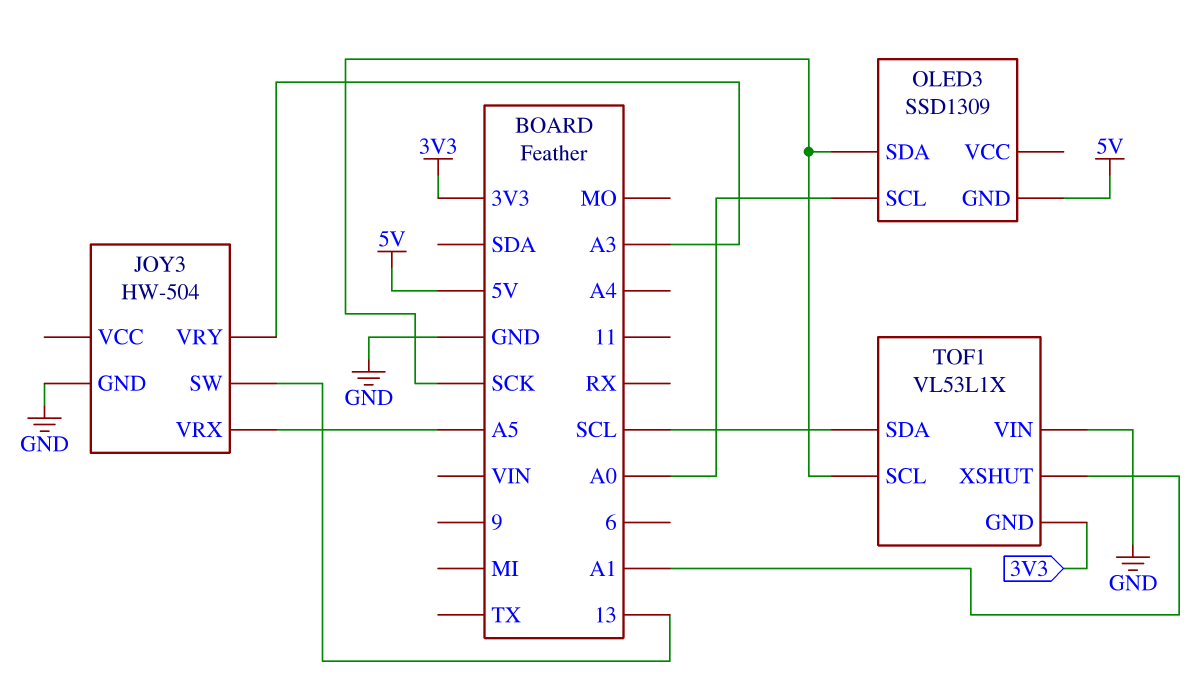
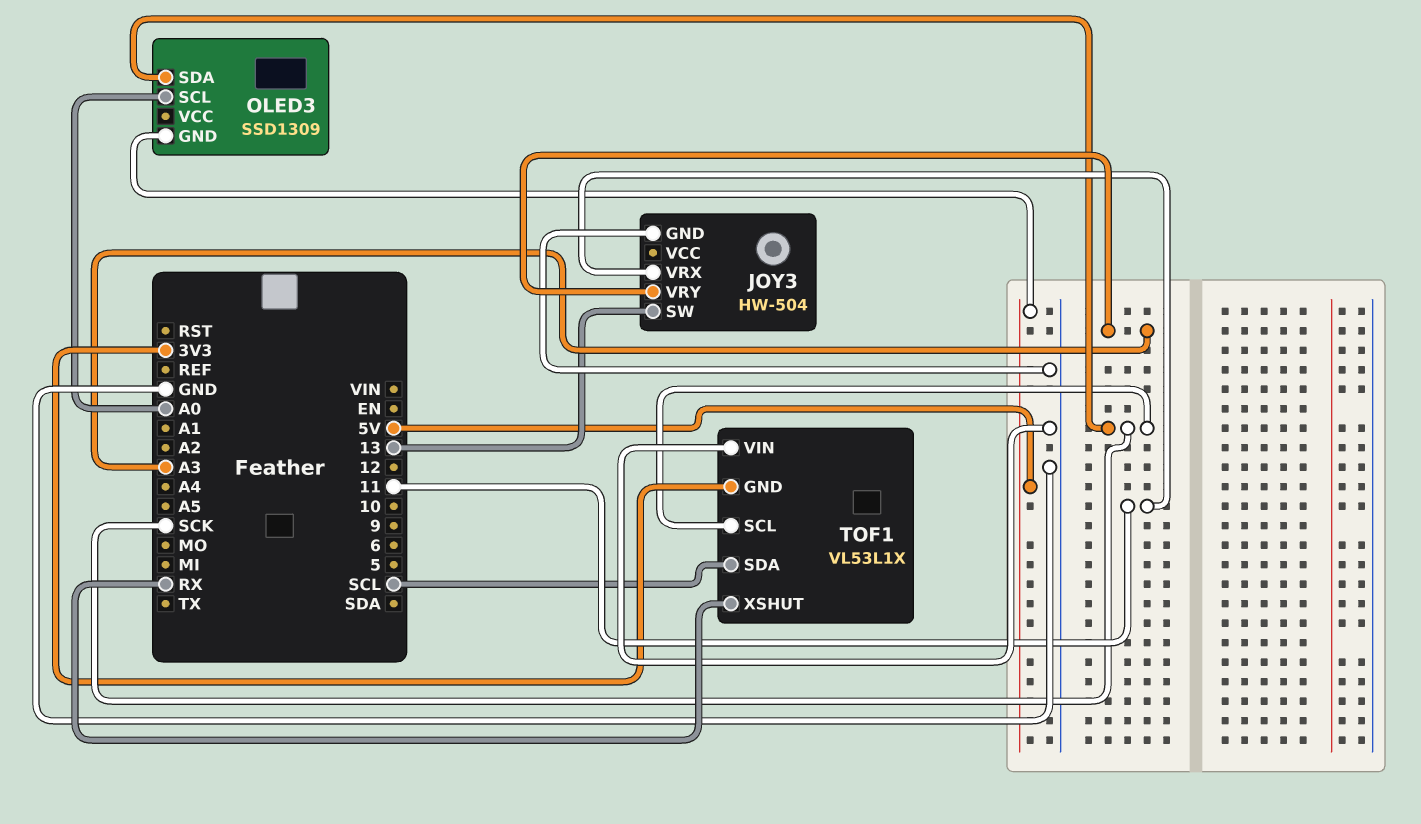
JOY3 pin VRX: A5 -> 11
TOF1 pin XSHUT: A1 -> RX

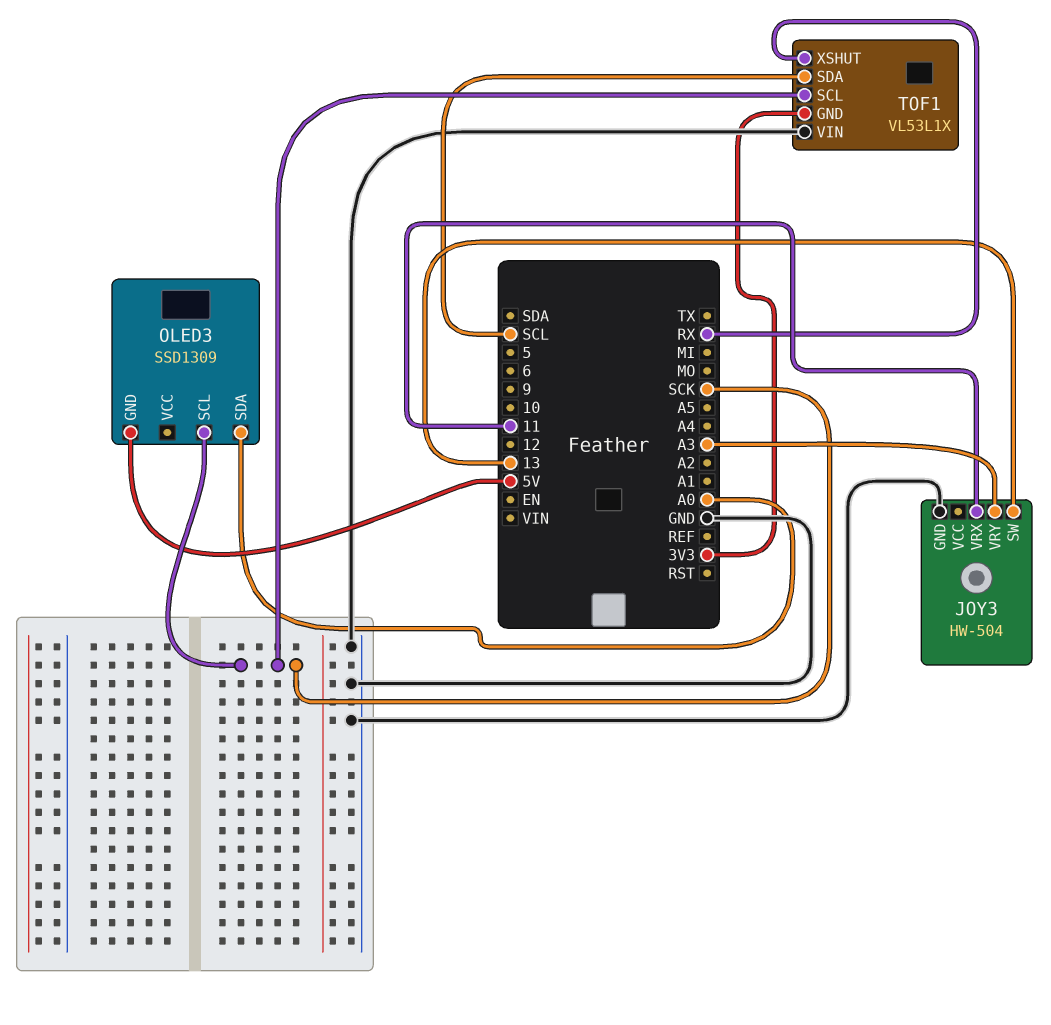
OLED3 pin SCL: A0 -> SCK
OLED3 pin SDA: SCK -> A0

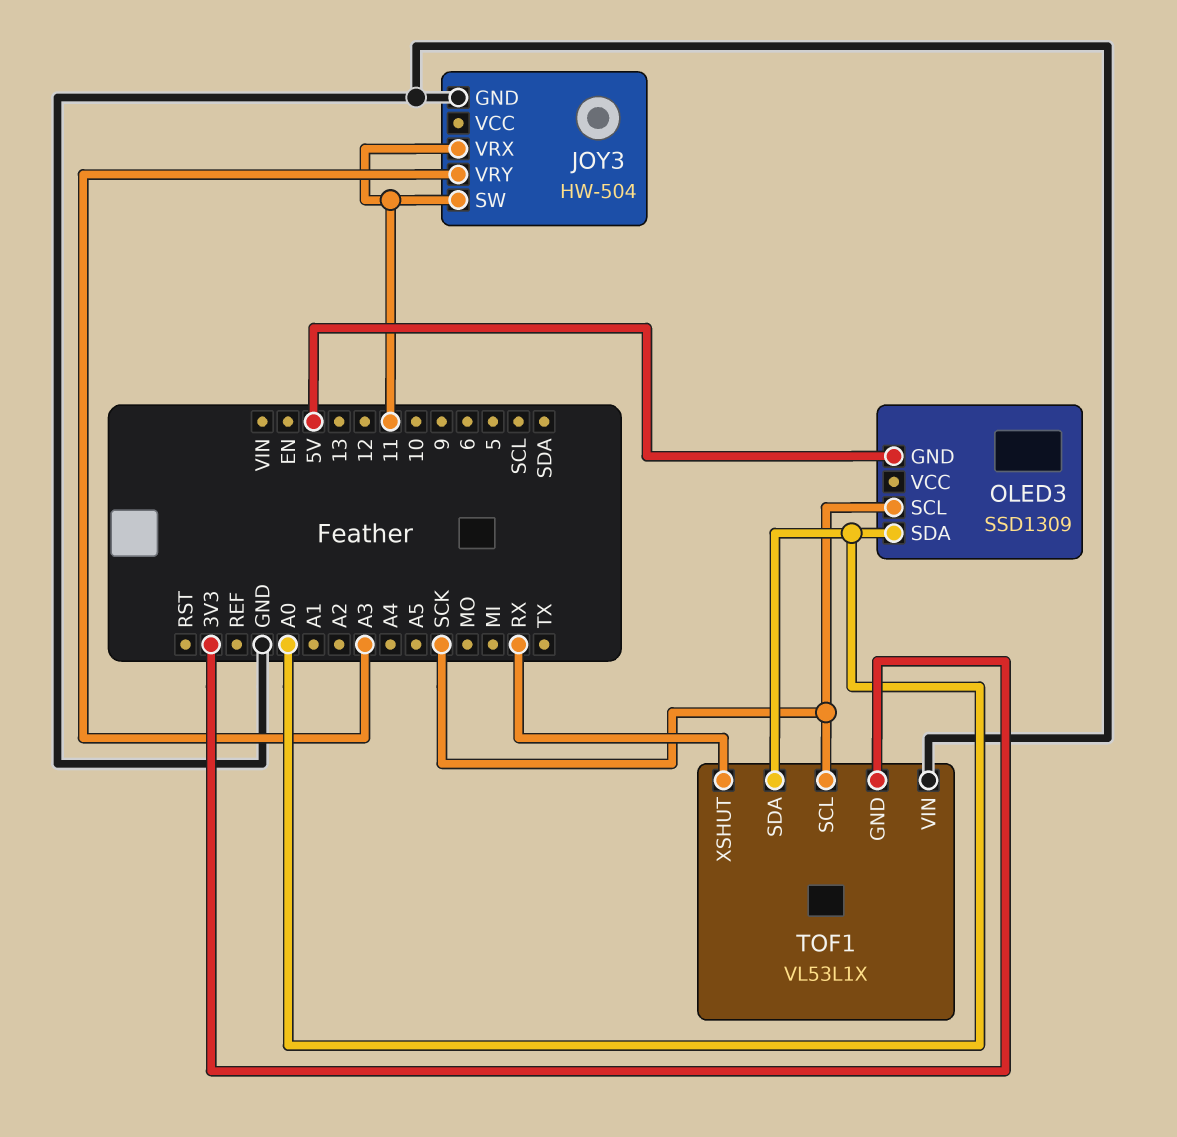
JOY3 pin SW: 13 -> 11
TOF1 pin SDA: SCL -> A0

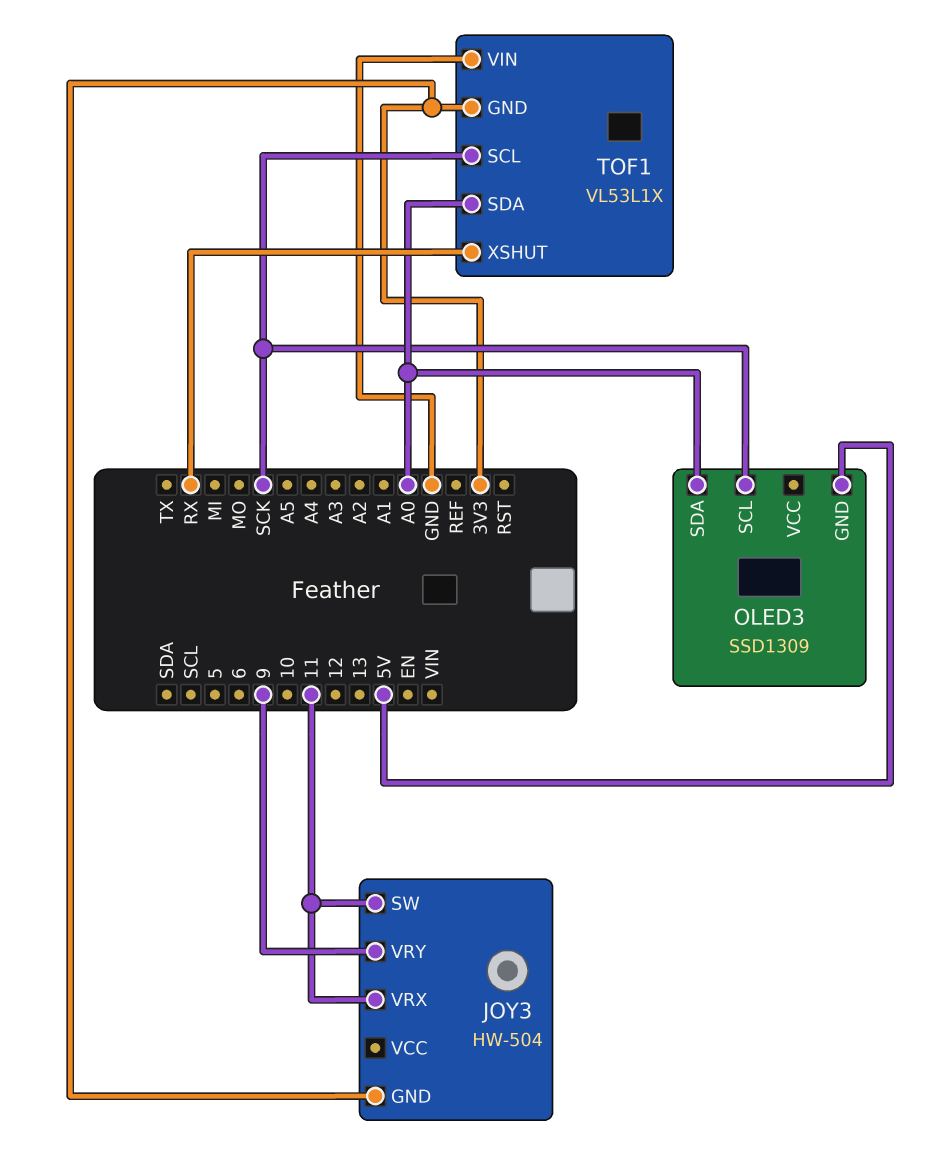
JOY3 pin GND: GND -> 3V3
JOY3 pin VRY: A3 -> 9

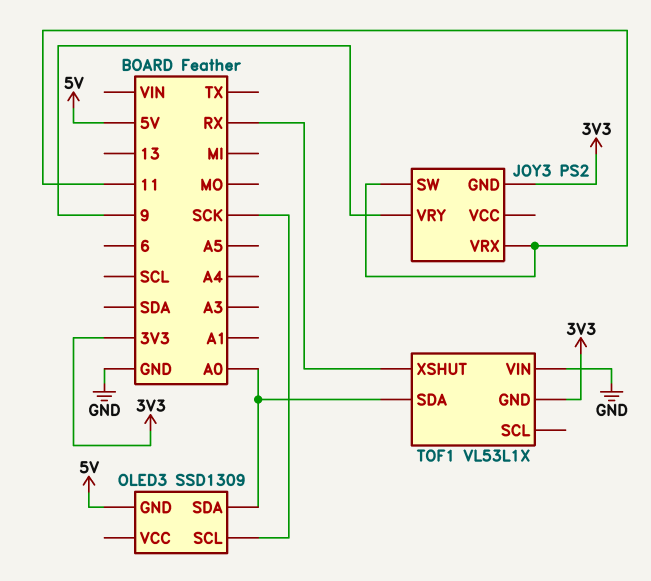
JOY3: HW-504 -> PS2
TOF1 pin SCL: SCK -> none

